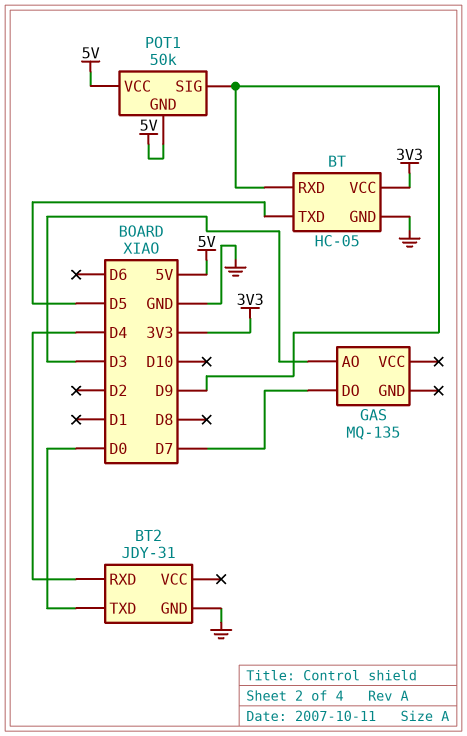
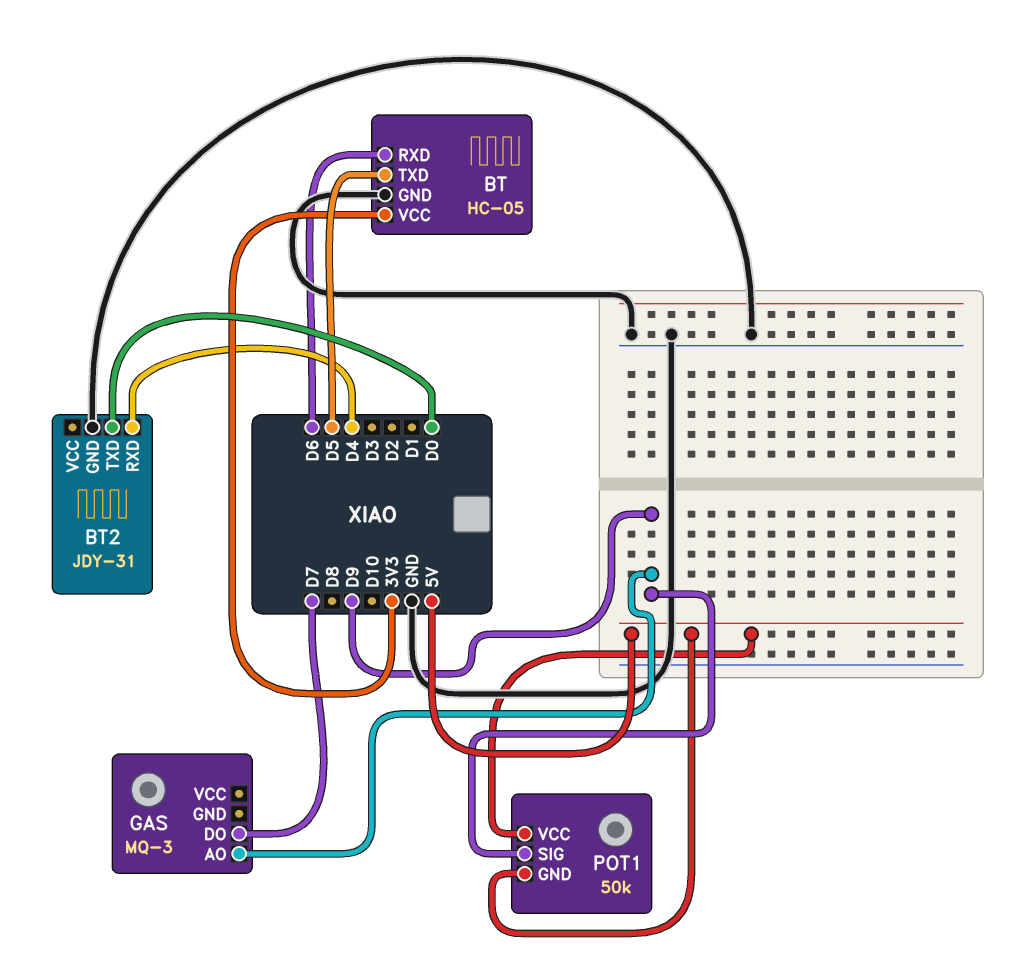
BT pin RXD: D9 -> D6
GAS: MQ-135 -> MQ-3
GAS pin AO: D3 -> D9

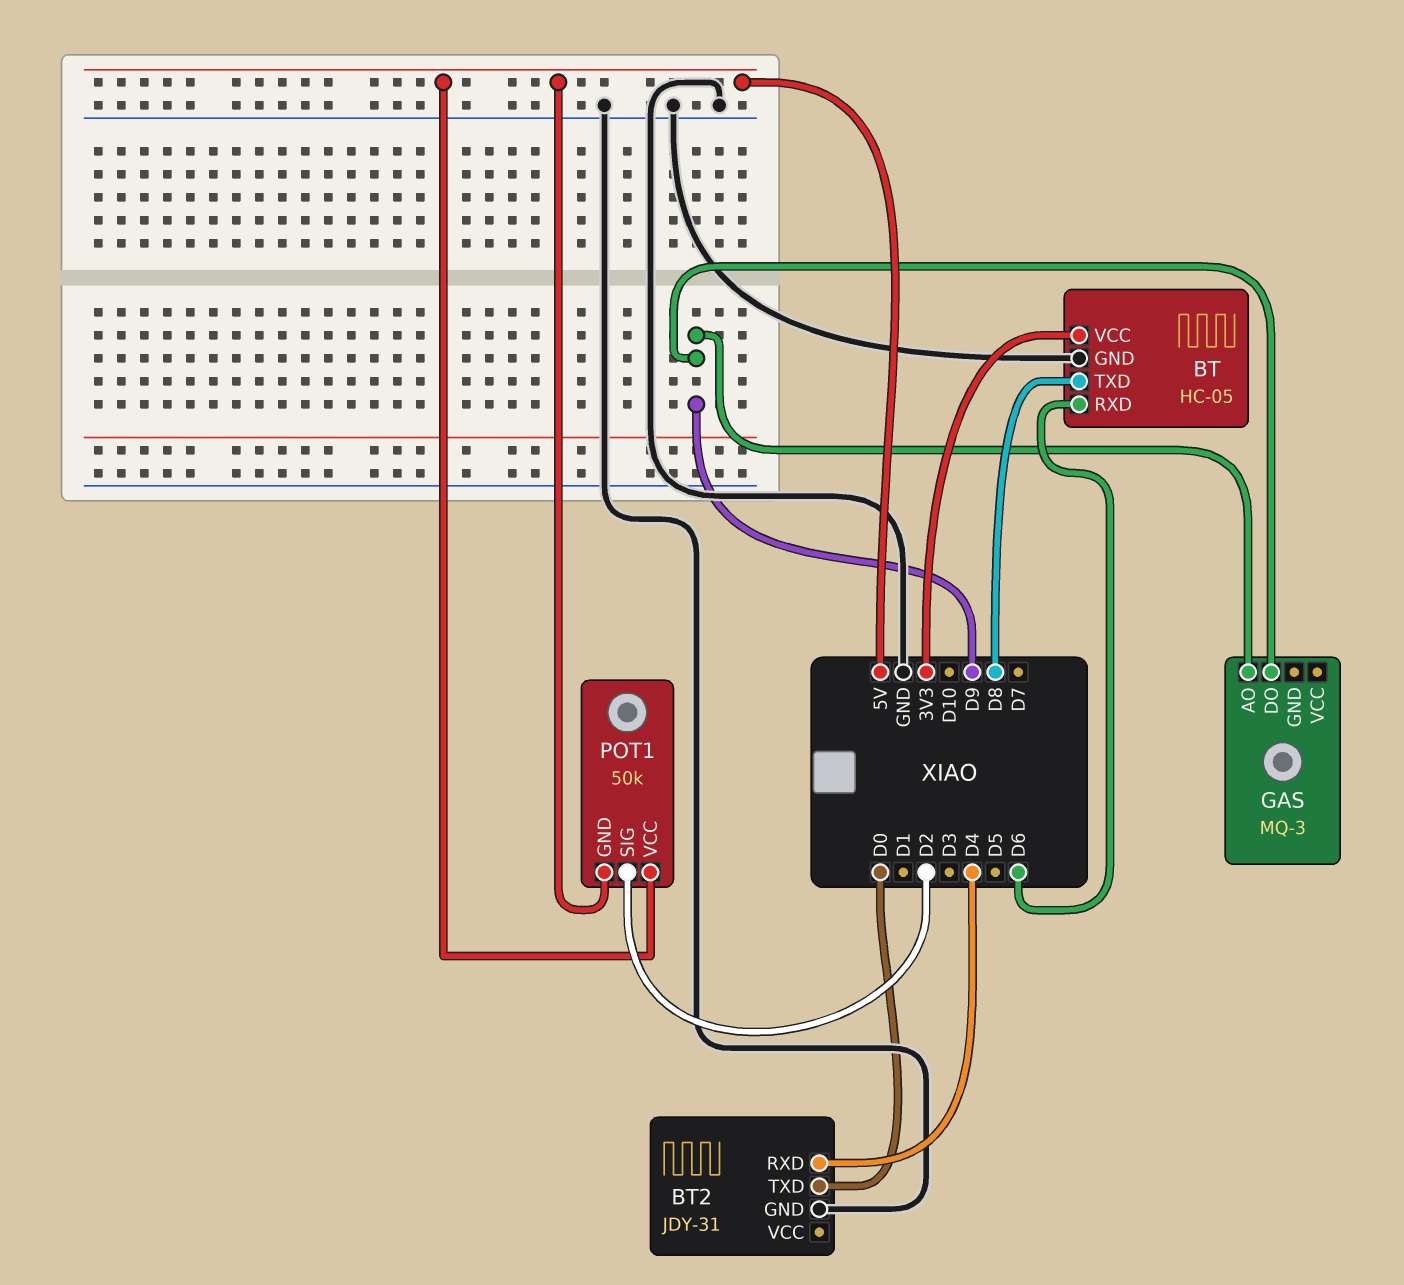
BT pin TXD: D5 -> D8
GAS pin DO: D7 -> D9
POT1 pin SIG: D9 -> D2

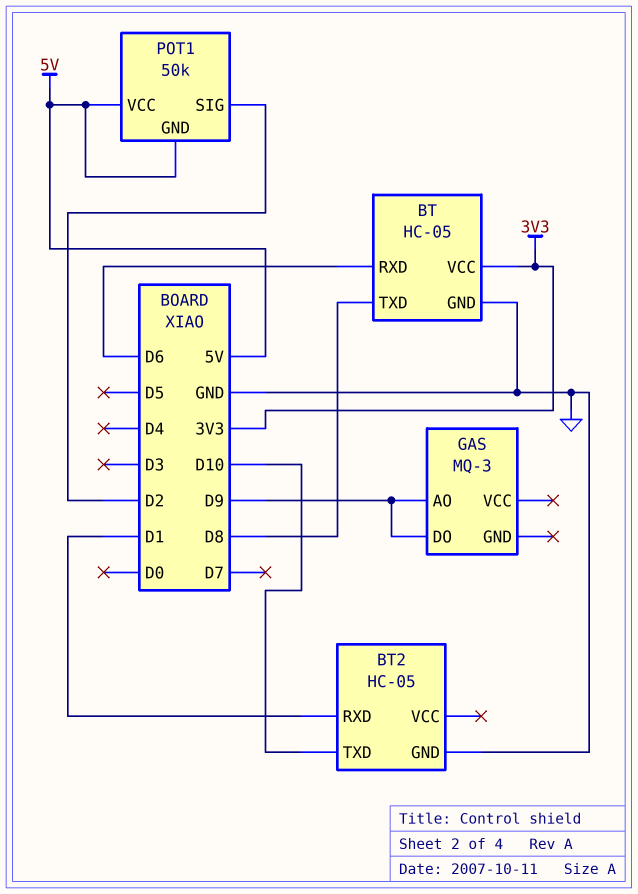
BT2: JDY-31 -> HC-05
BT2 pin RXD: D4 -> D1
BT2 pin TXD: D0 -> D10

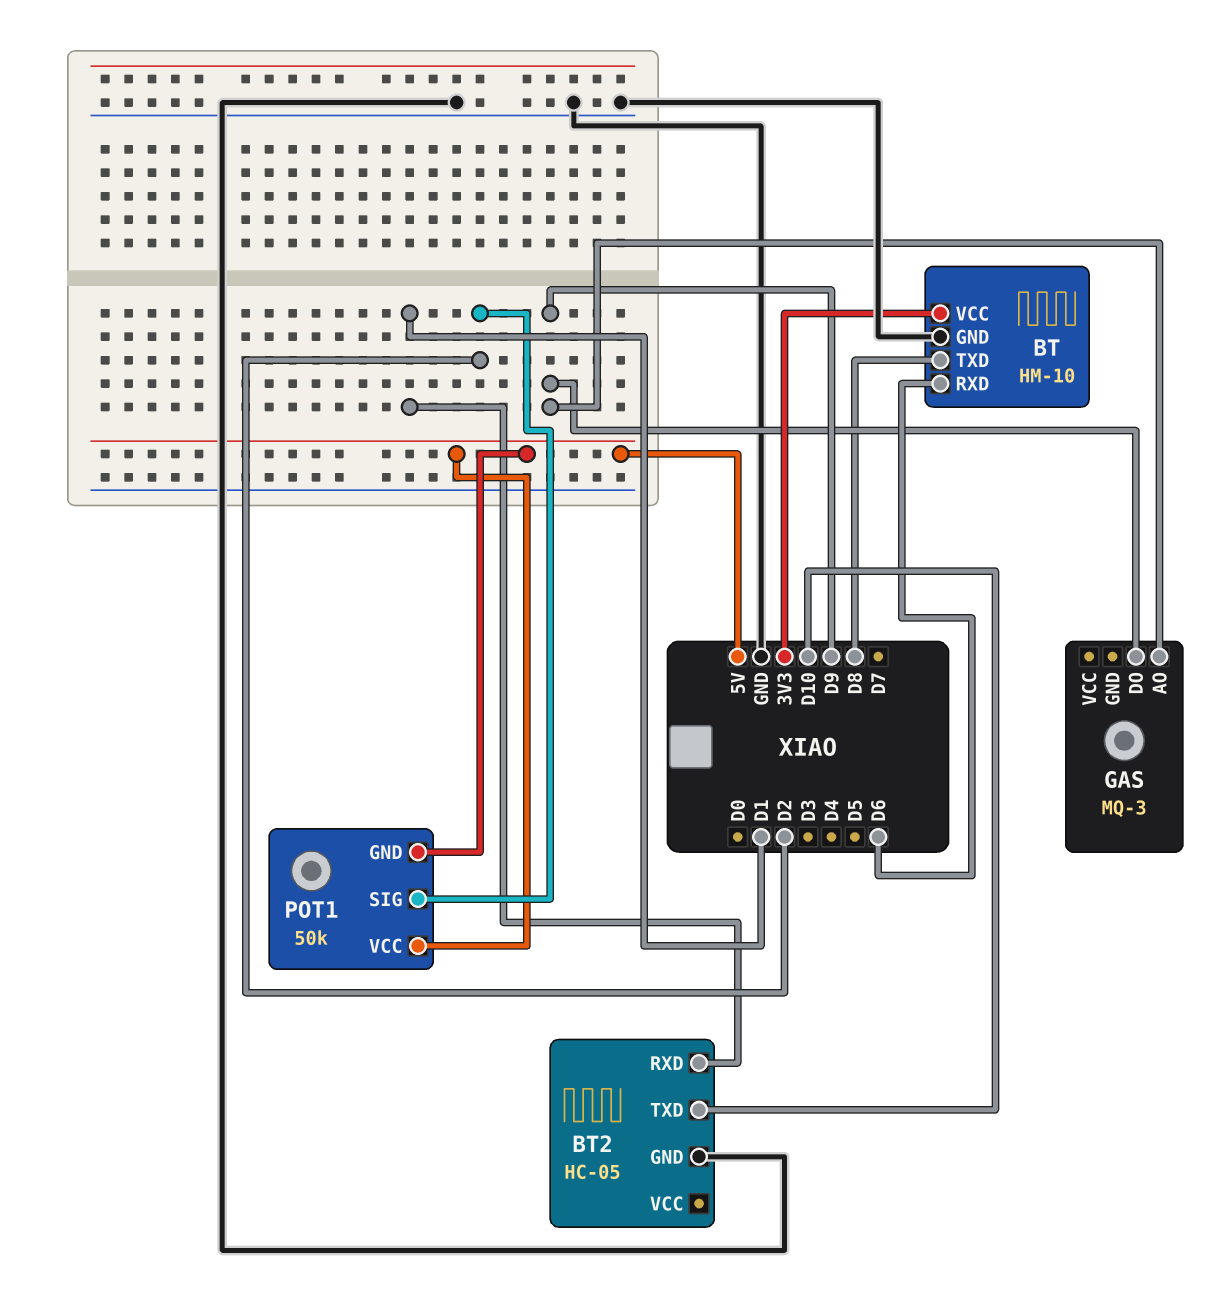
BT: HC-05 -> HM-10

